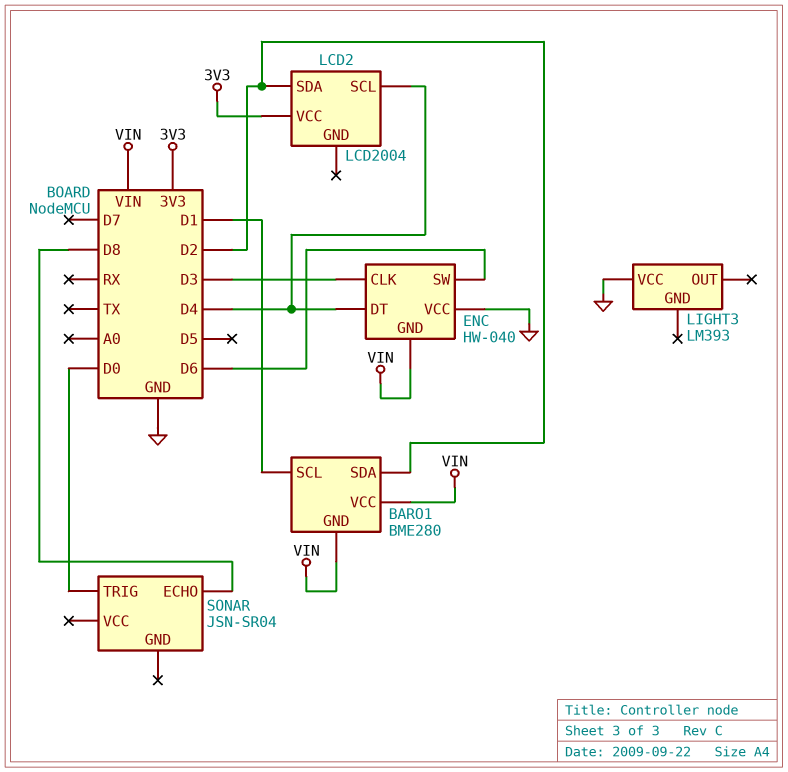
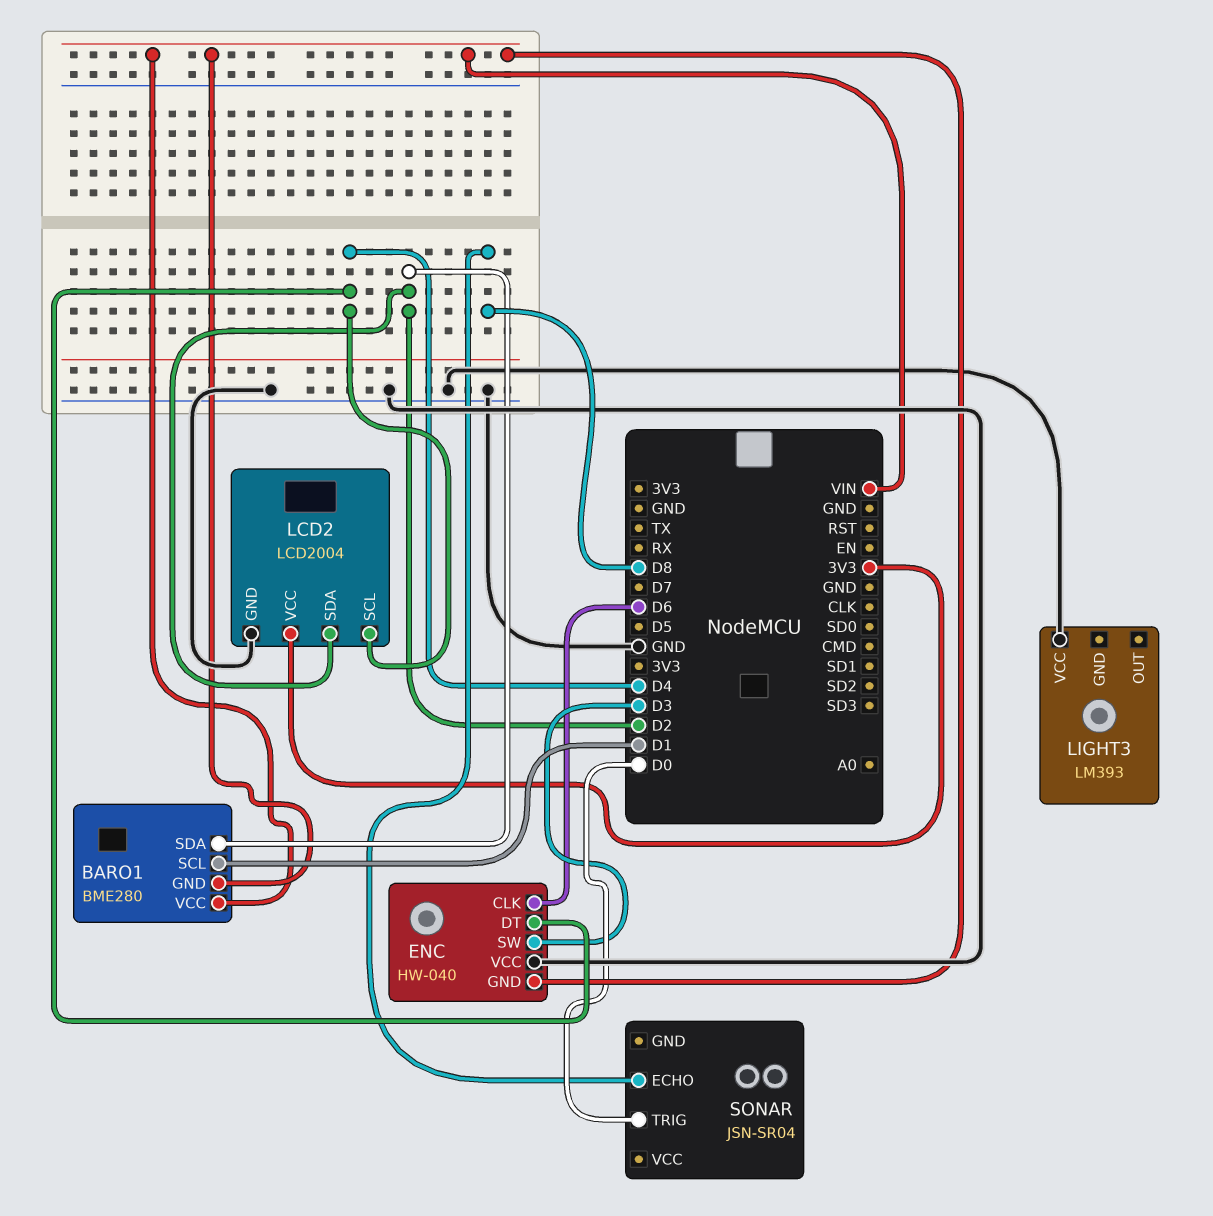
ENC pin CLK: D3 -> D6
ENC pin SW: D6 -> D3
LCD2 pin GND: none -> GND

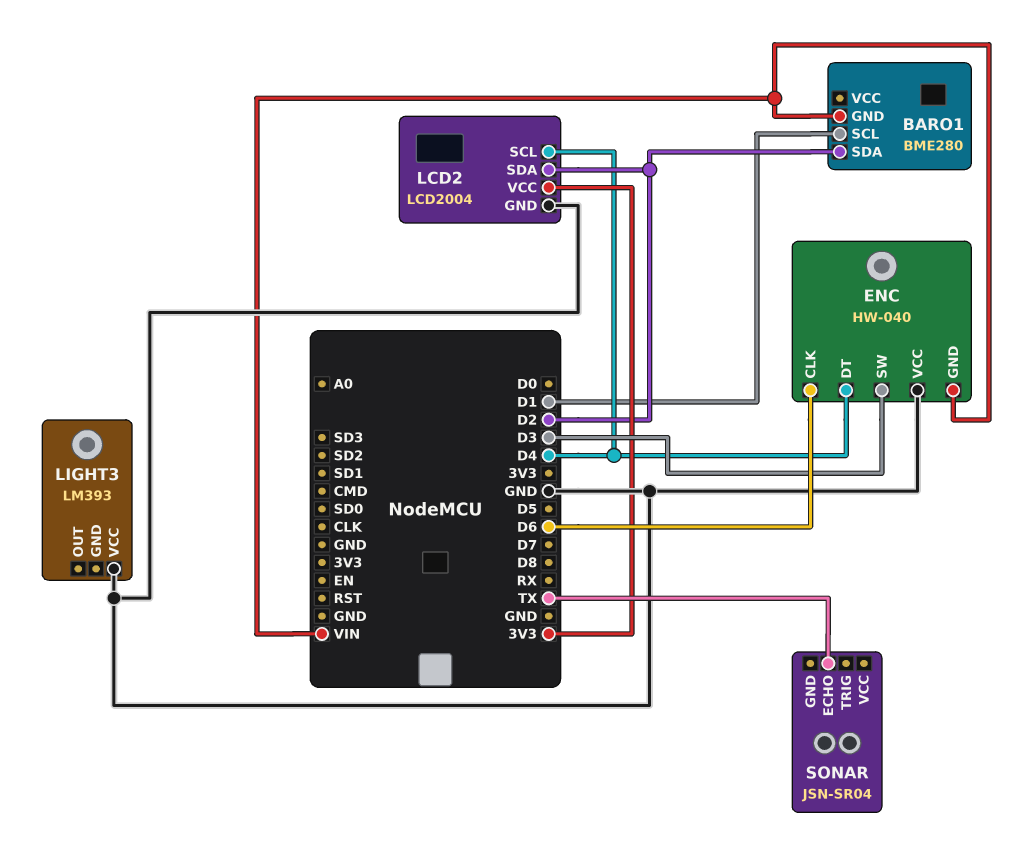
BARO1 pin VCC: VIN -> none
SONAR pin ECHO: D8 -> TX
SONAR pin TRIG: D0 -> none

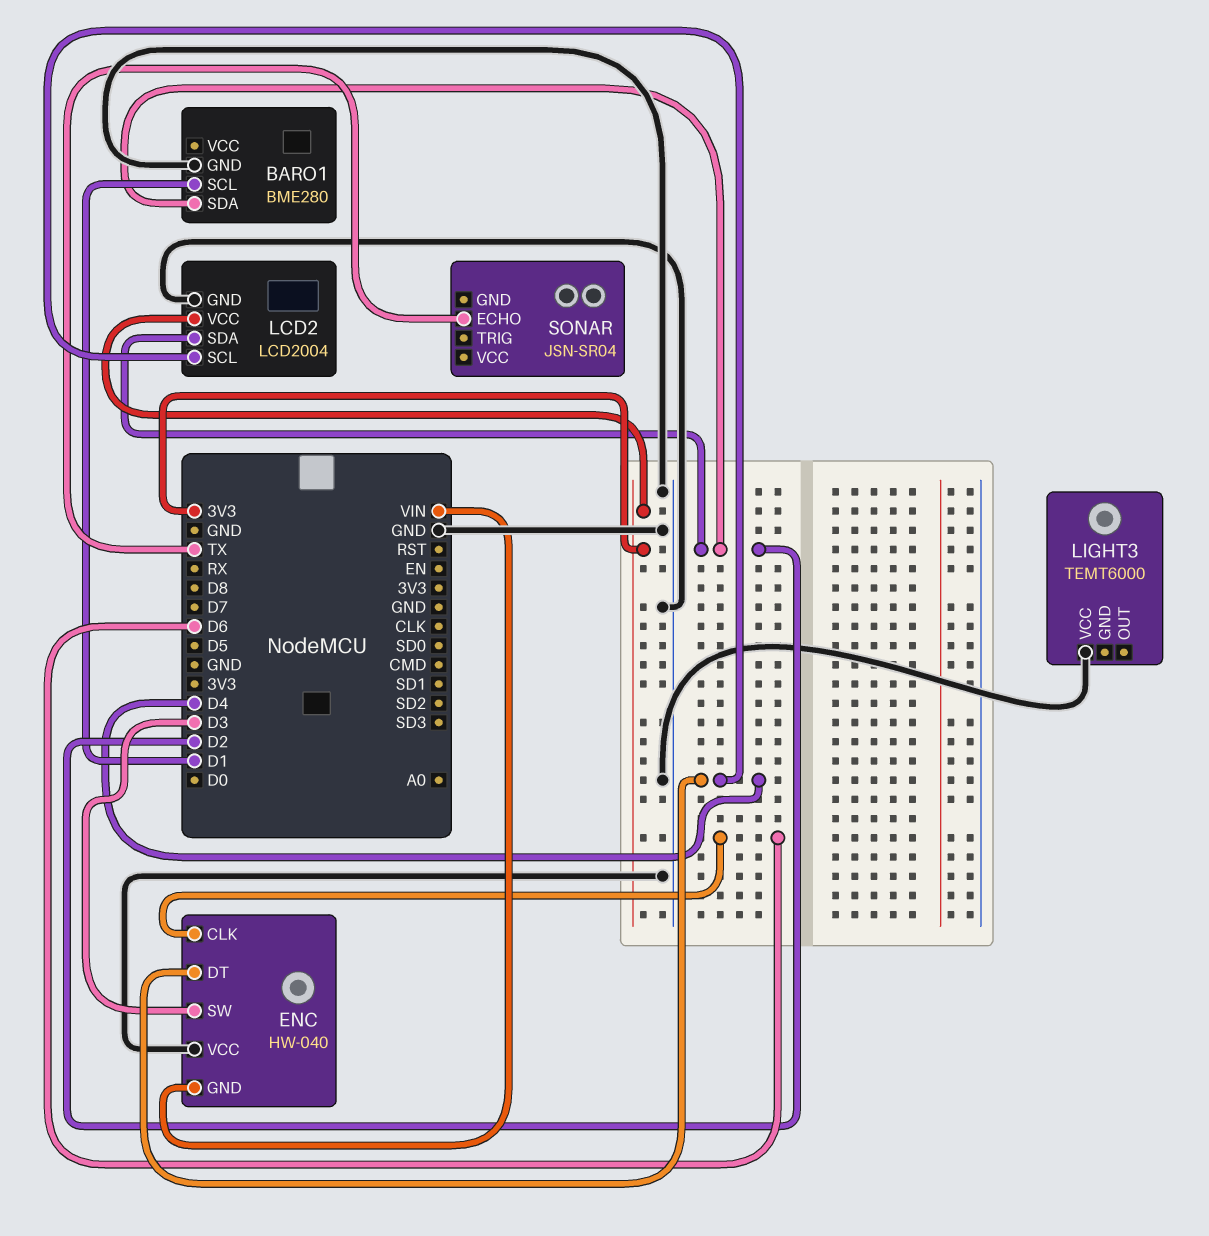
BARO1 pin GND: VIN -> GND
LIGHT3: LM393 -> TEMT6000

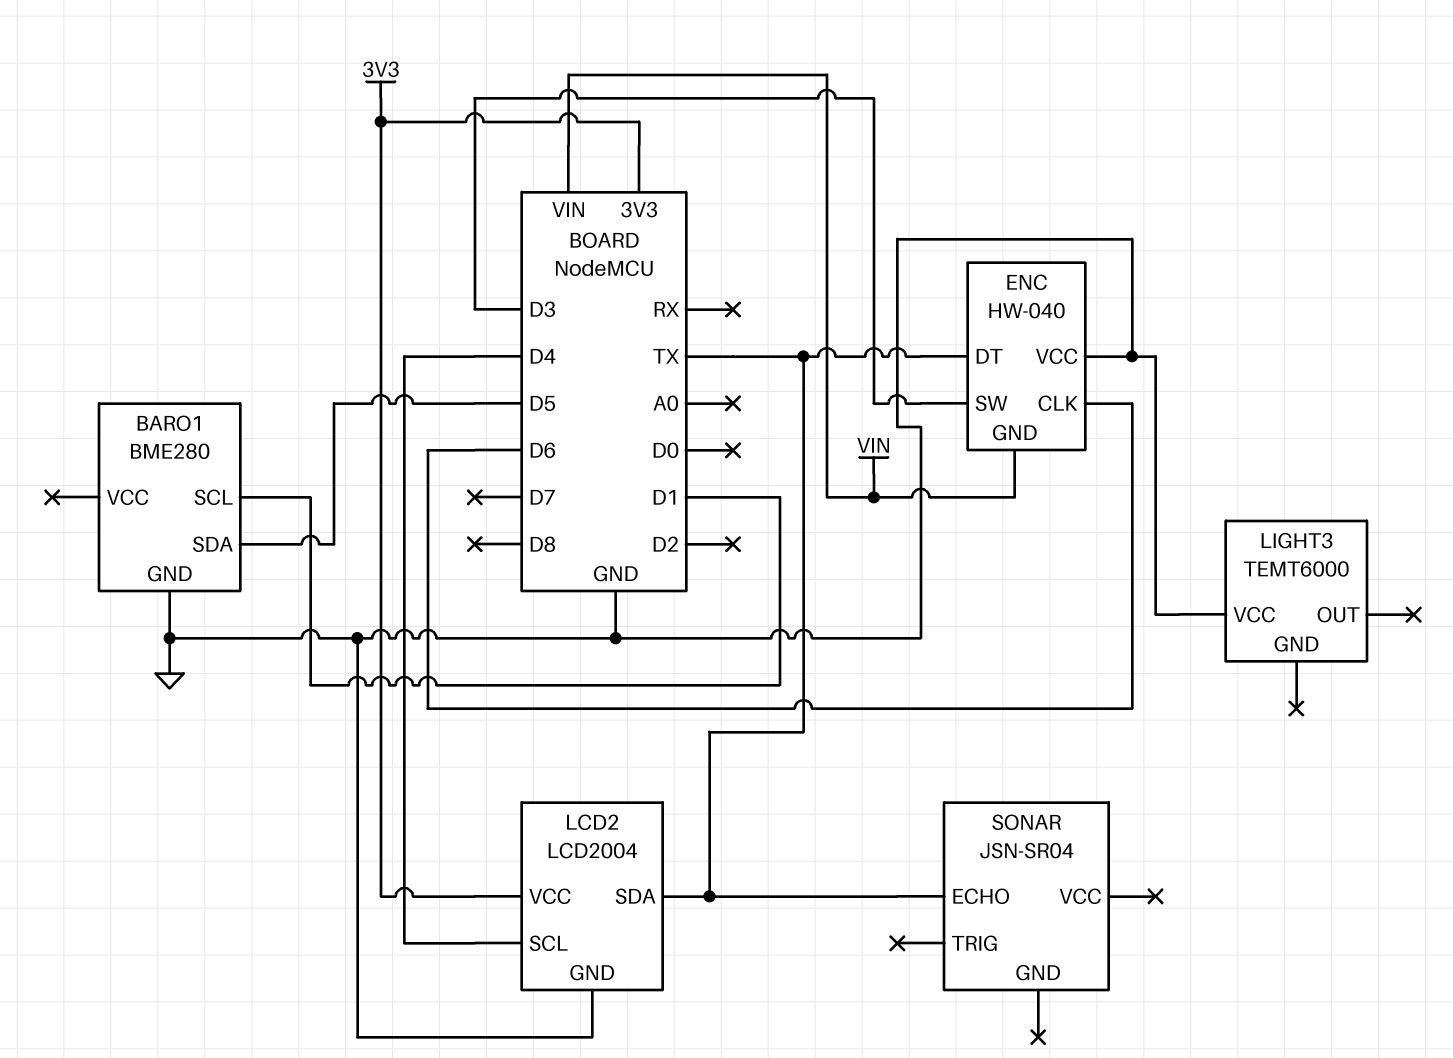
BARO1 pin SDA: D2 -> D5
ENC pin DT: D4 -> TX
LCD2 pin SDA: D2 -> TX

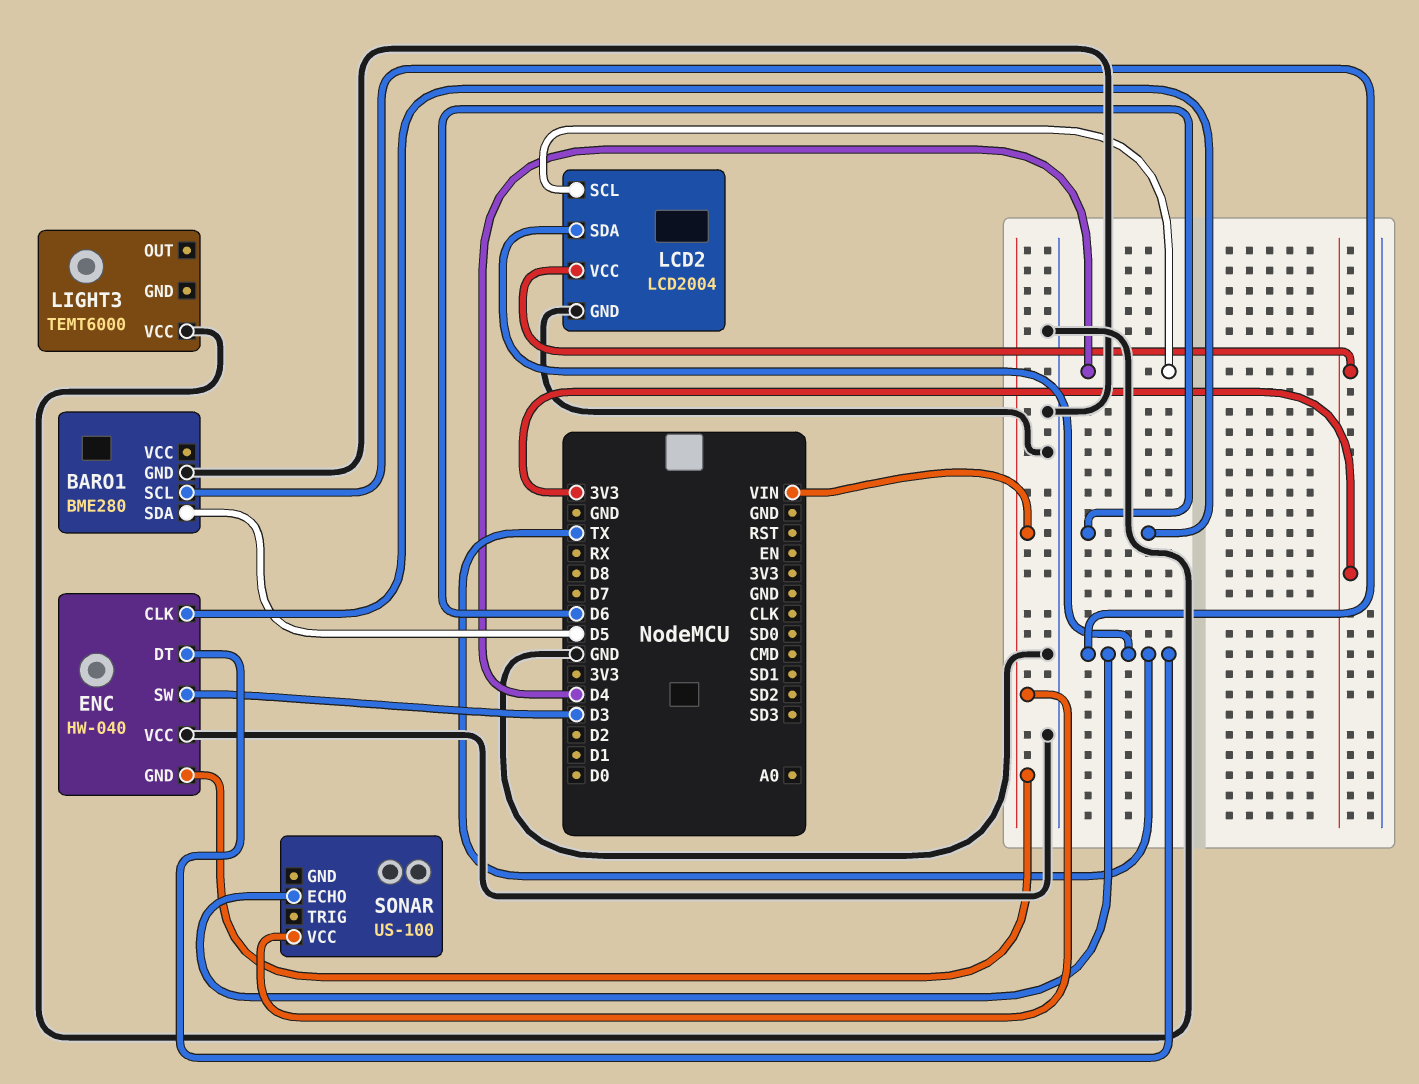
BARO1 pin SCL: D1 -> TX
SONAR: JSN-SR04 -> US-100
SONAR pin VCC: none -> VIN

